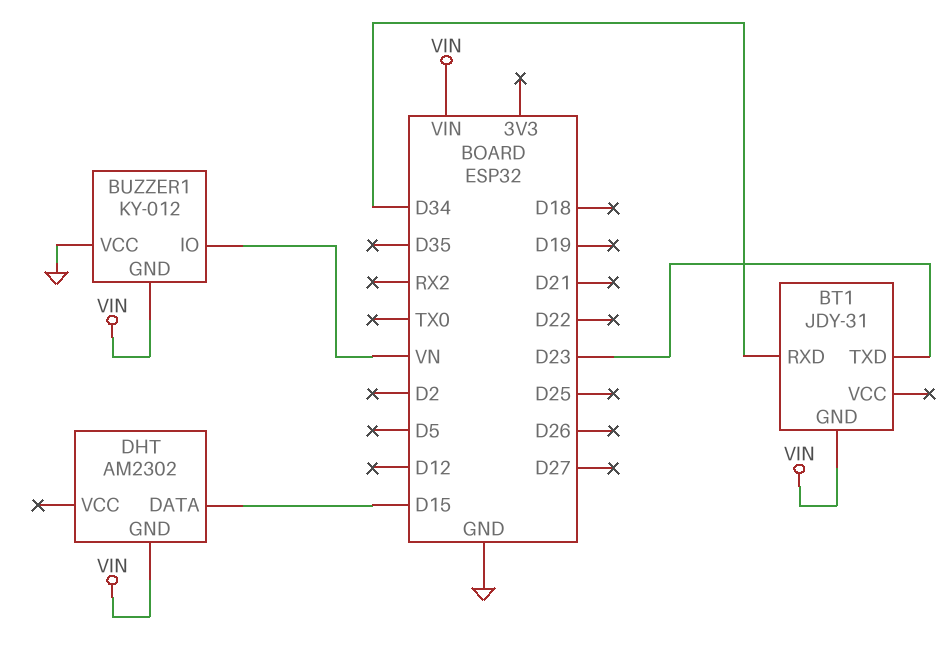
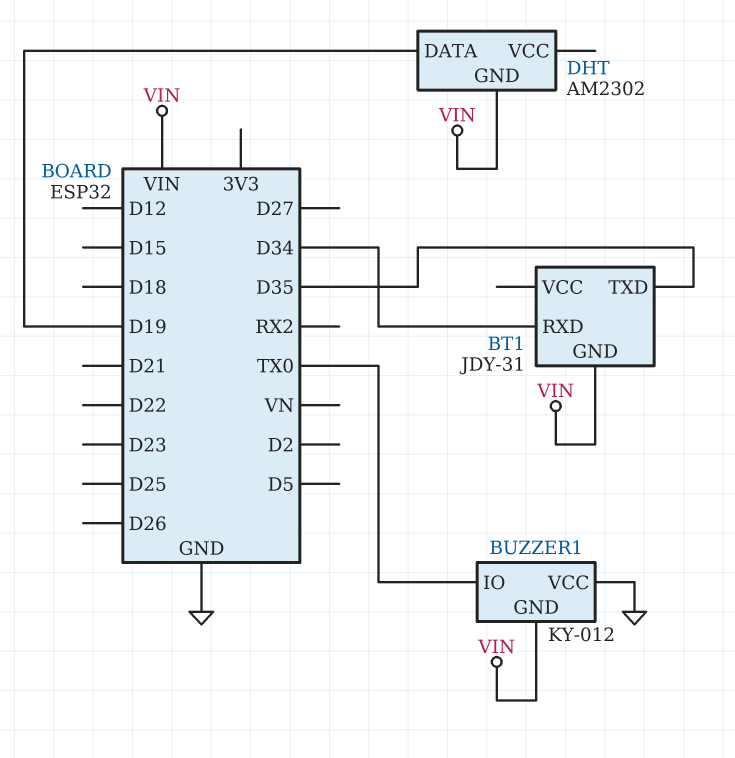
BT1 pin TXD: D23 -> D35
BUZZER1 pin IO: VN -> TX0
DHT pin DATA: D15 -> D19

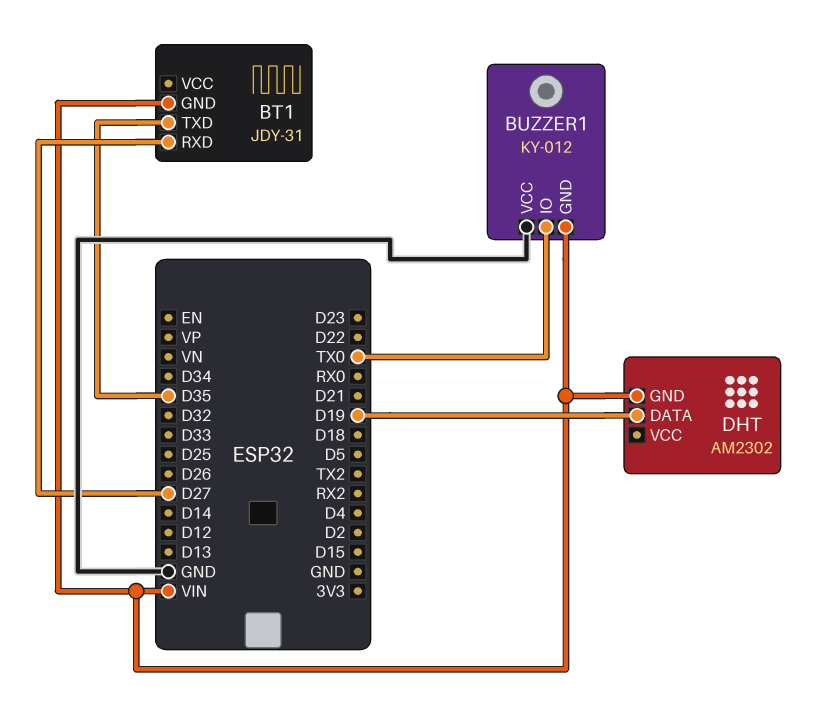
BT1 pin RXD: D34 -> D27

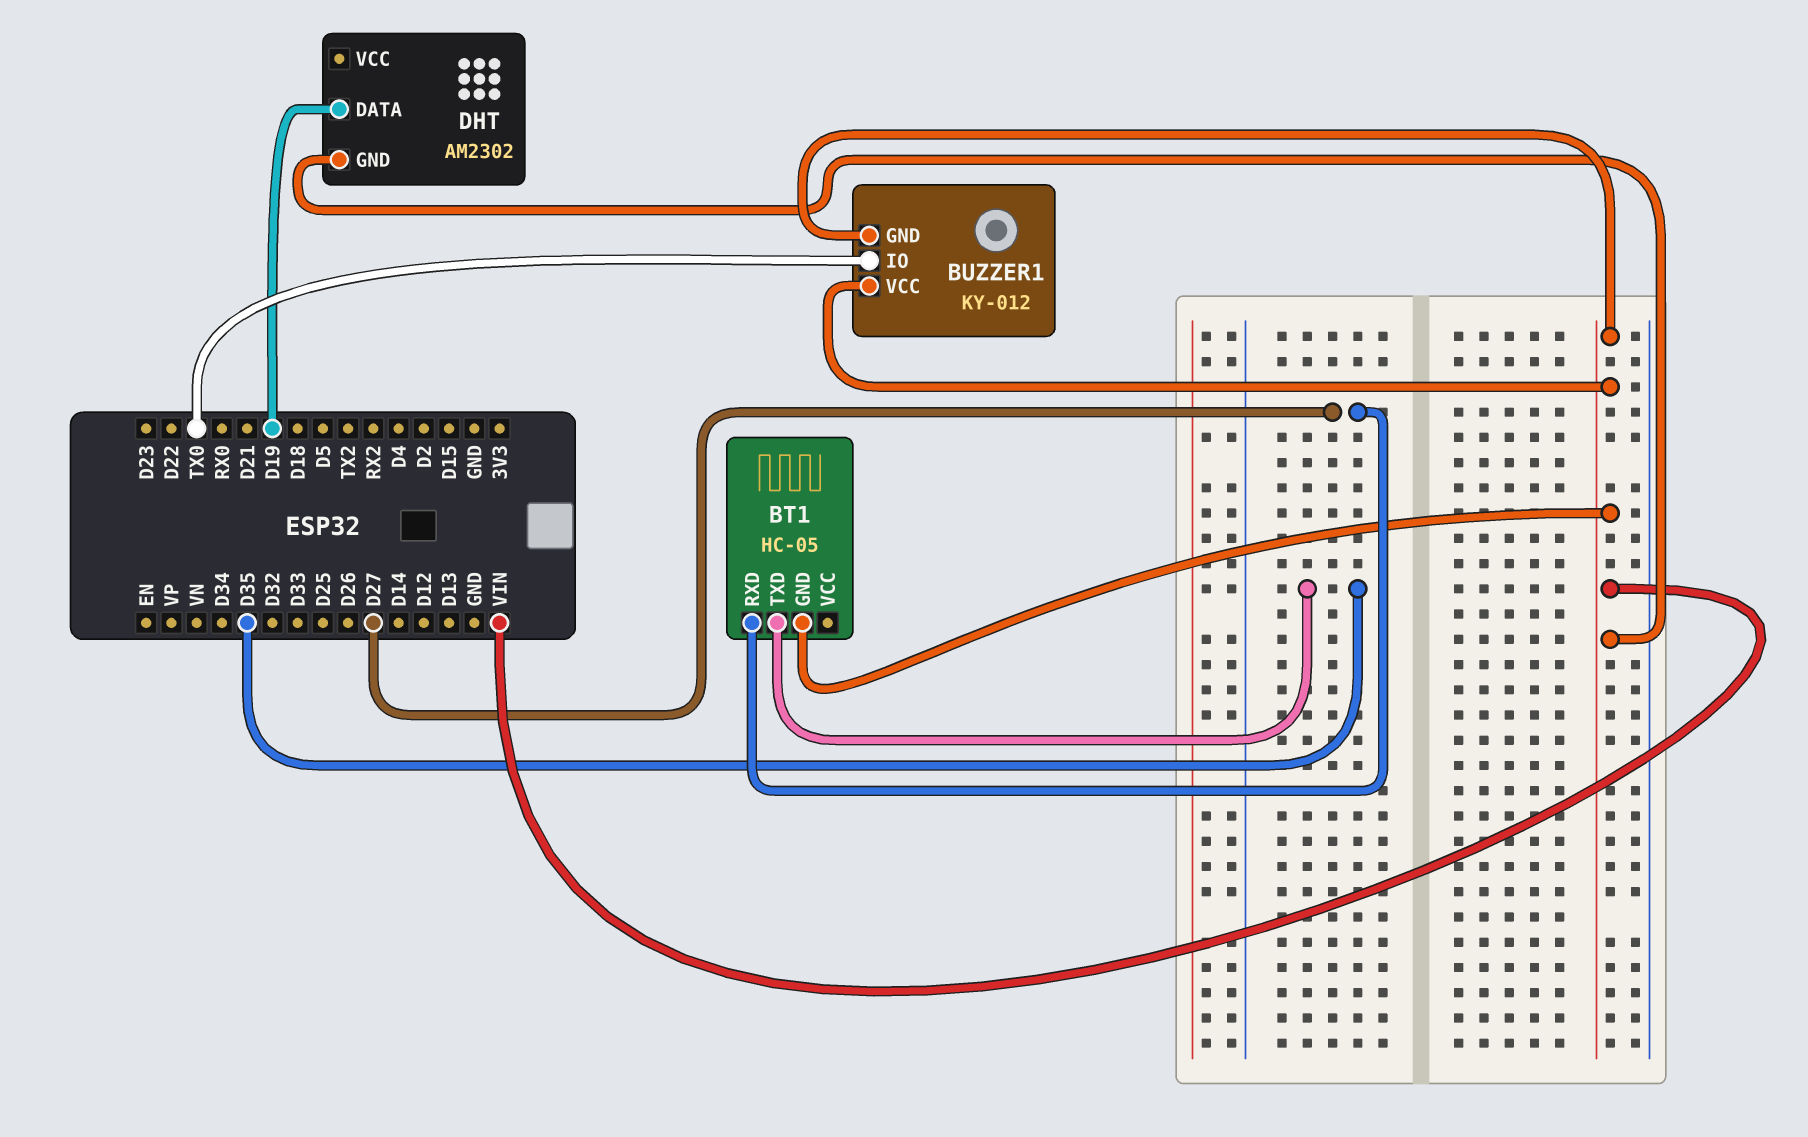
BT1: JDY-31 -> HC-05
BUZZER1 pin VCC: GND -> VIN

